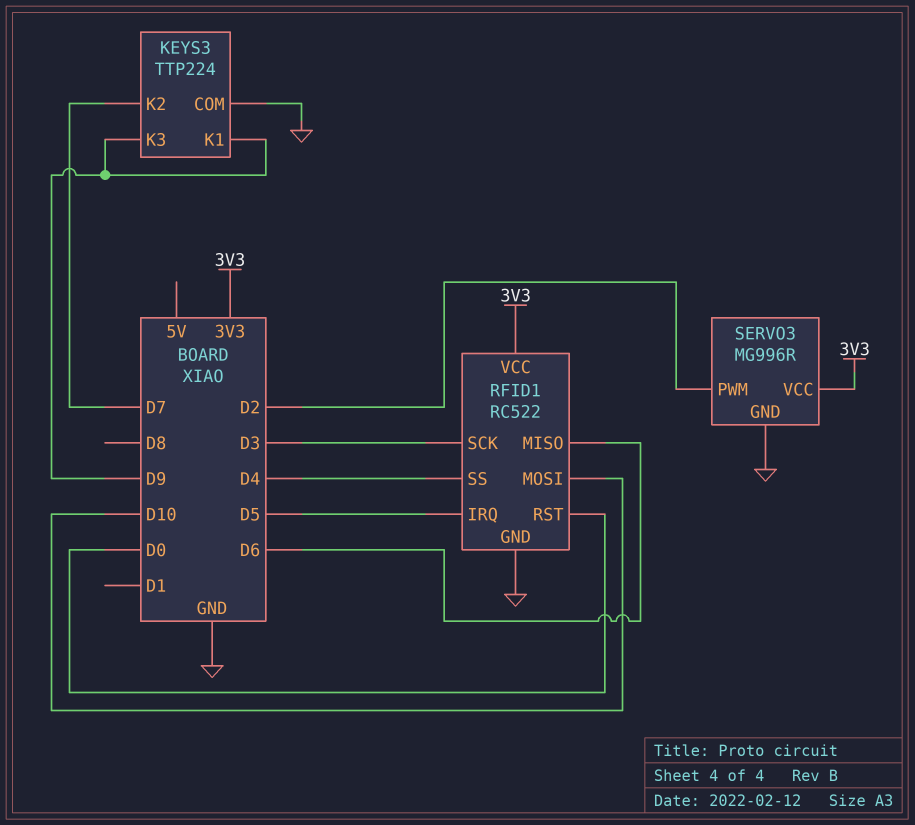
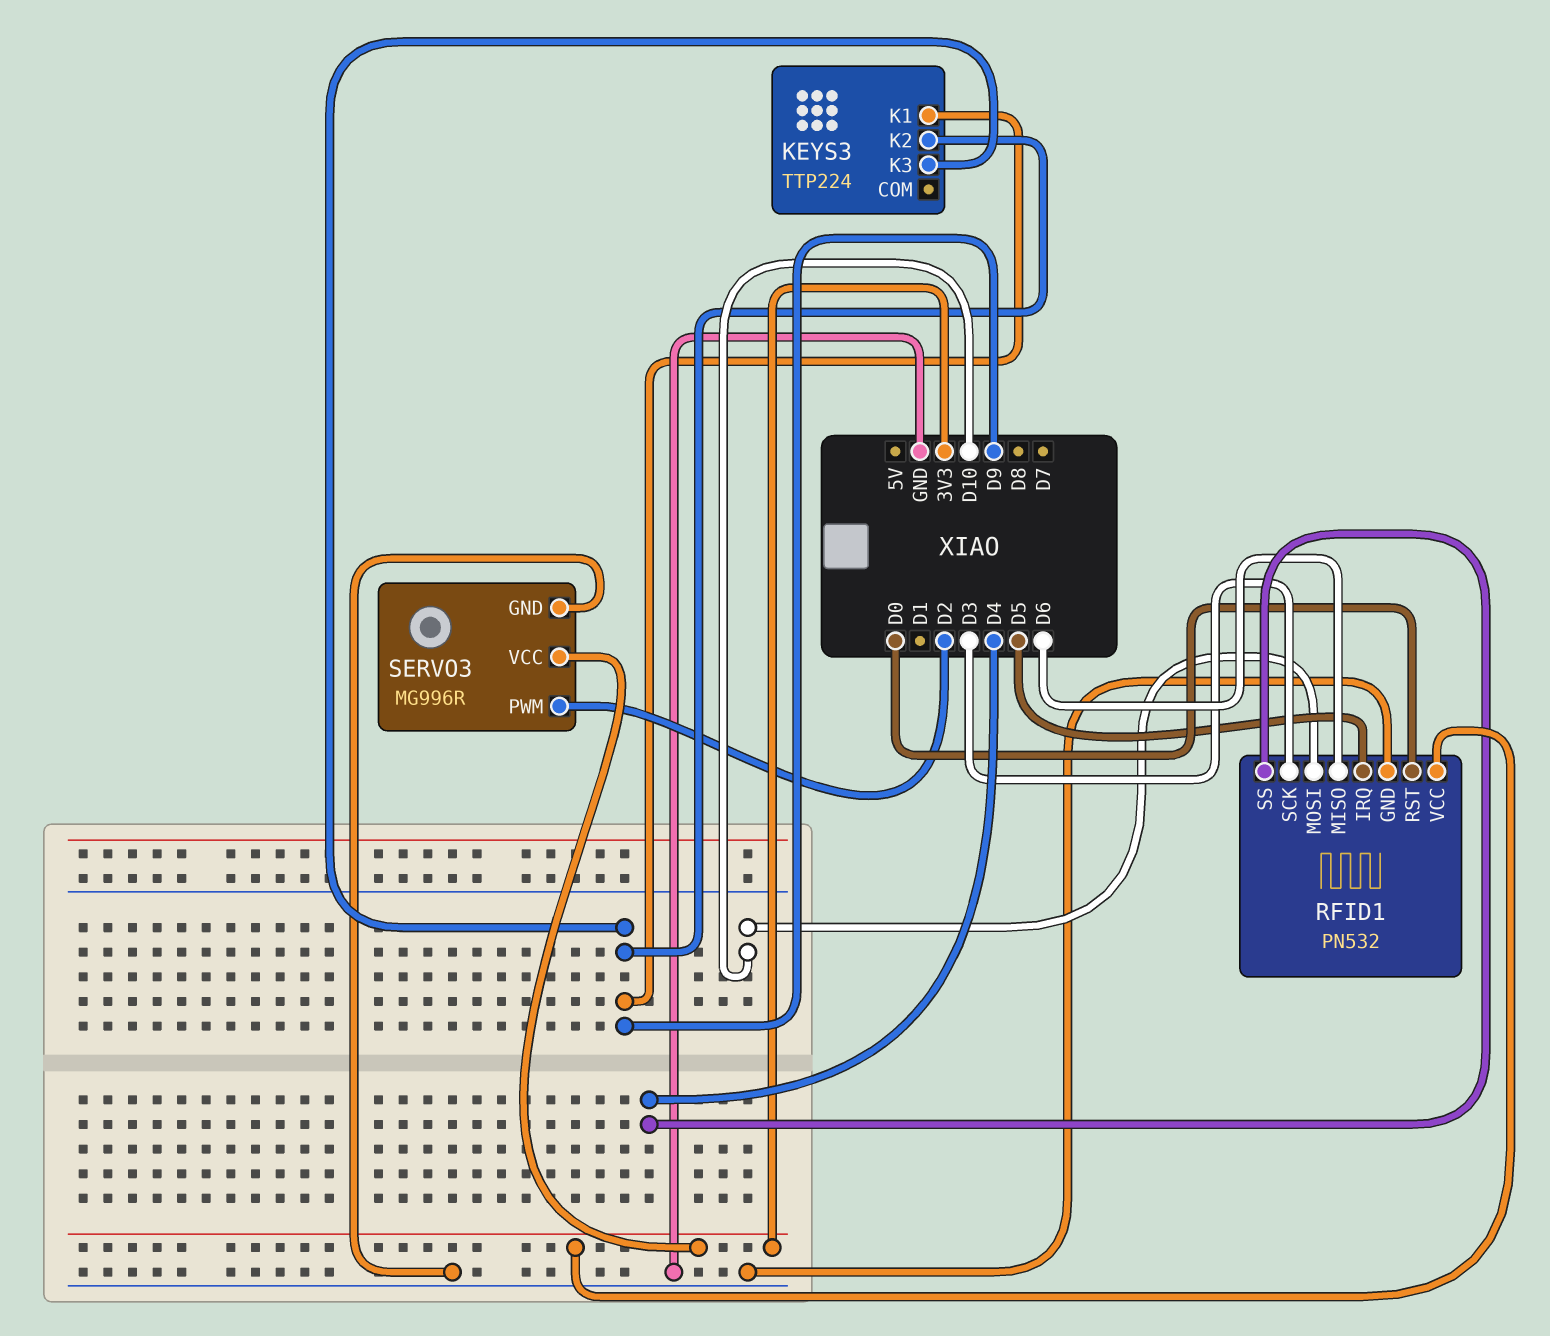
KEYS3 pin COM: GND -> none
KEYS3 pin K2: D7 -> D9
RFID1: RC522 -> PN532

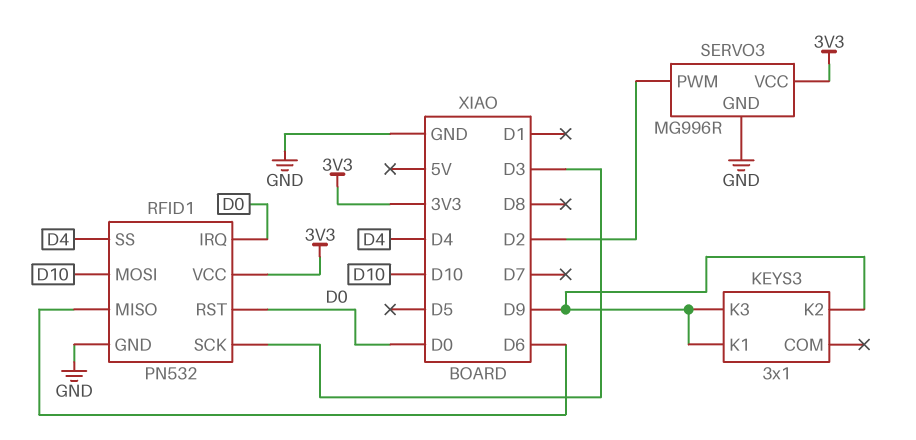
KEYS3: TTP224 -> 3x1
RFID1 pin IRQ: D5 -> D0

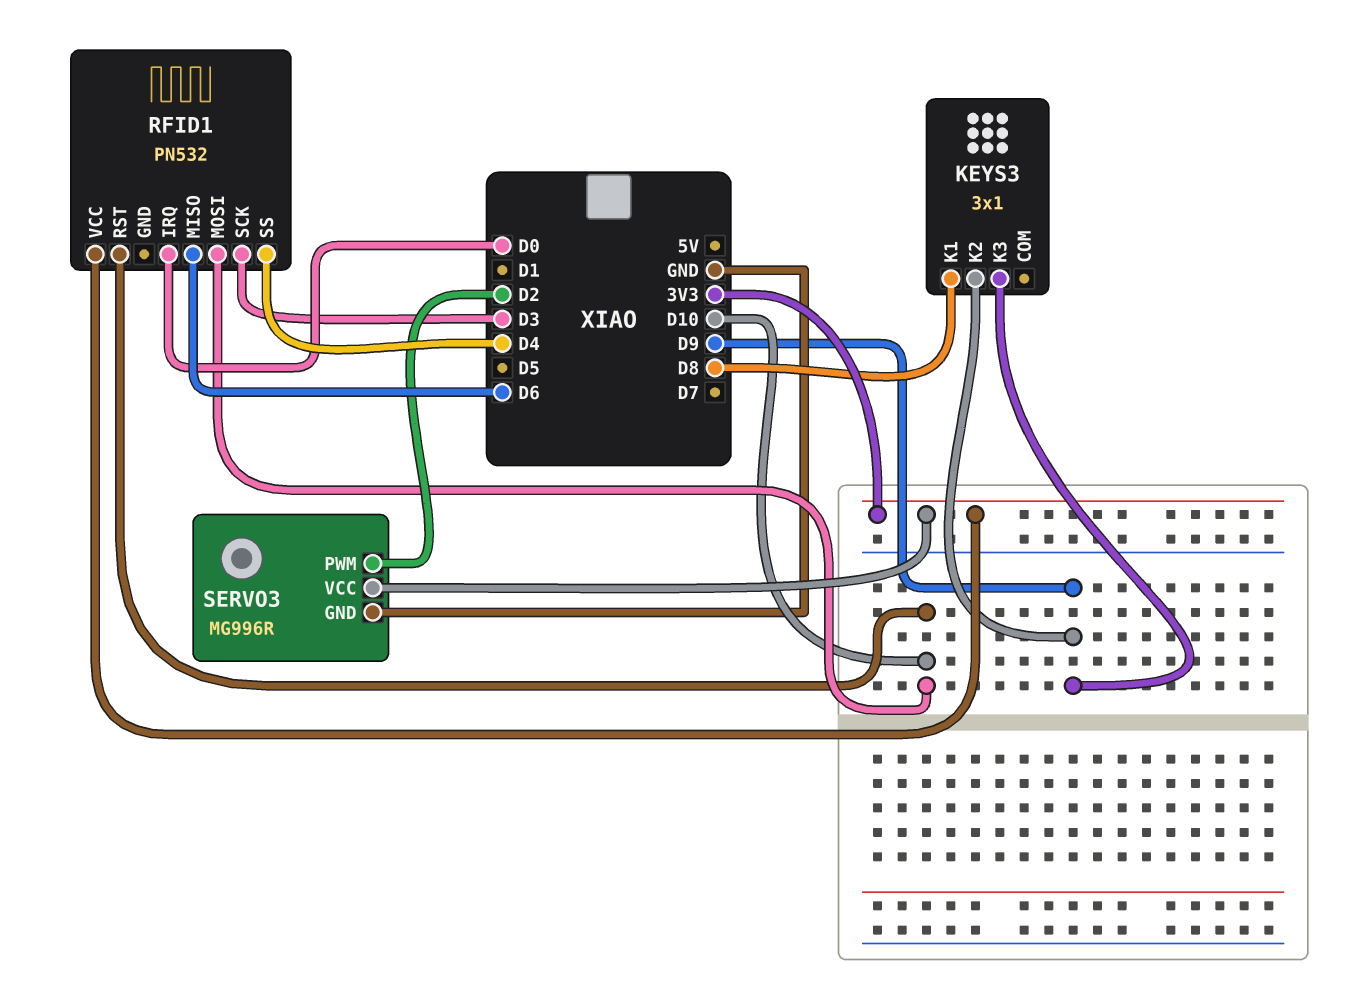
KEYS3 pin K1: D9 -> D8
RFID1 pin GND: GND -> none
RFID1 pin RST: D0 -> D10

